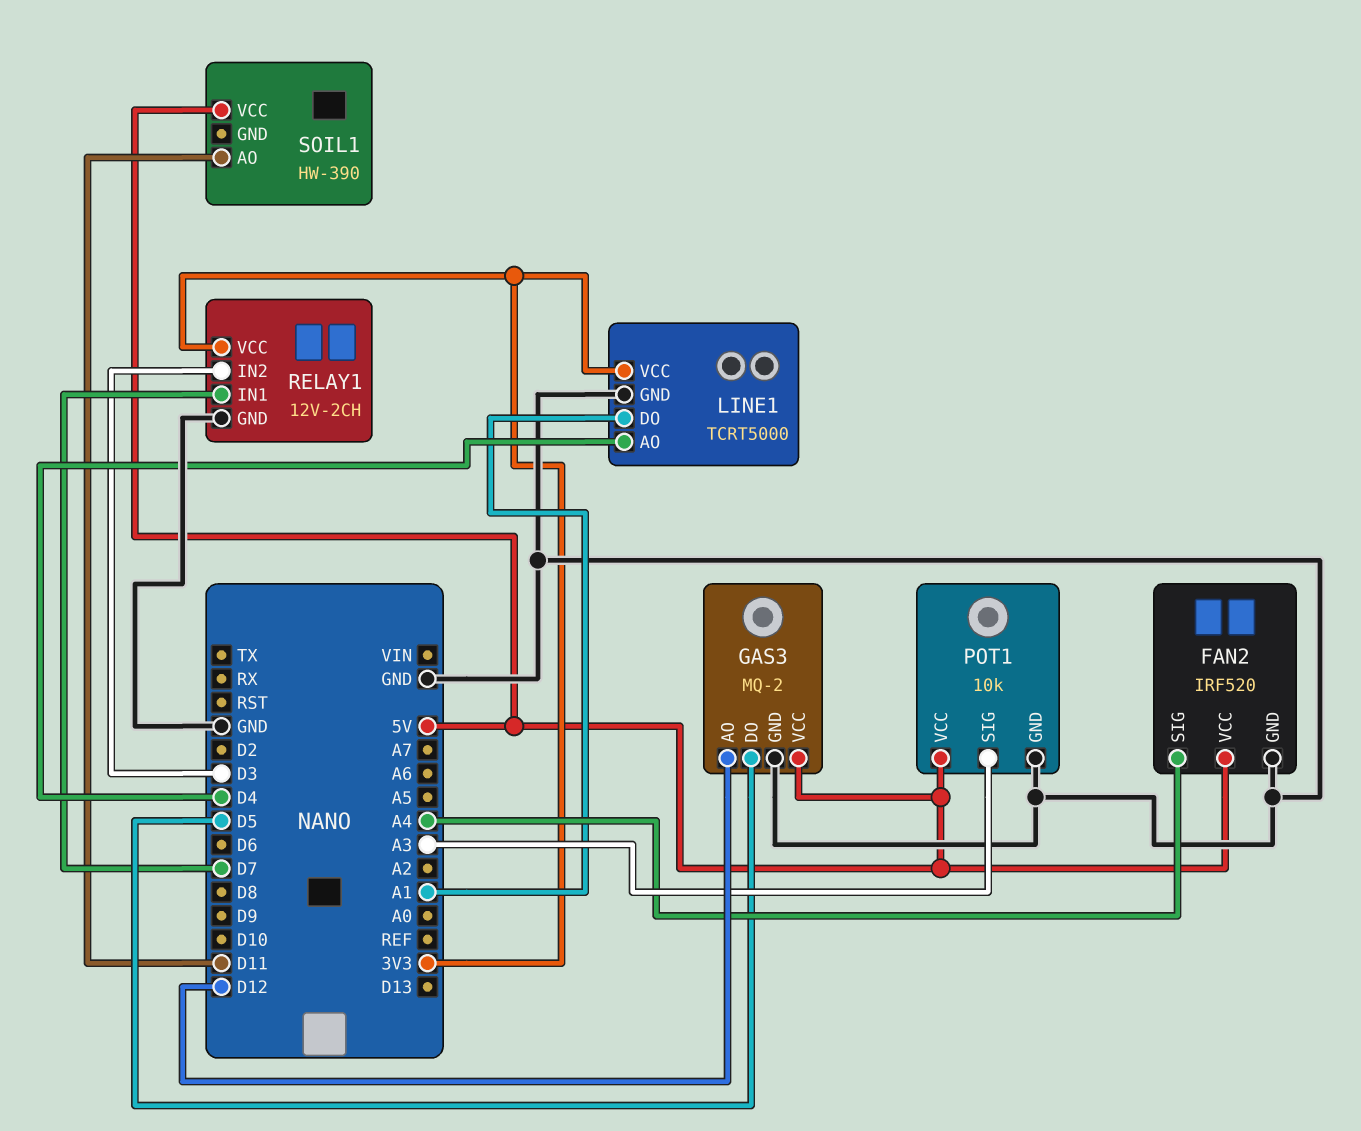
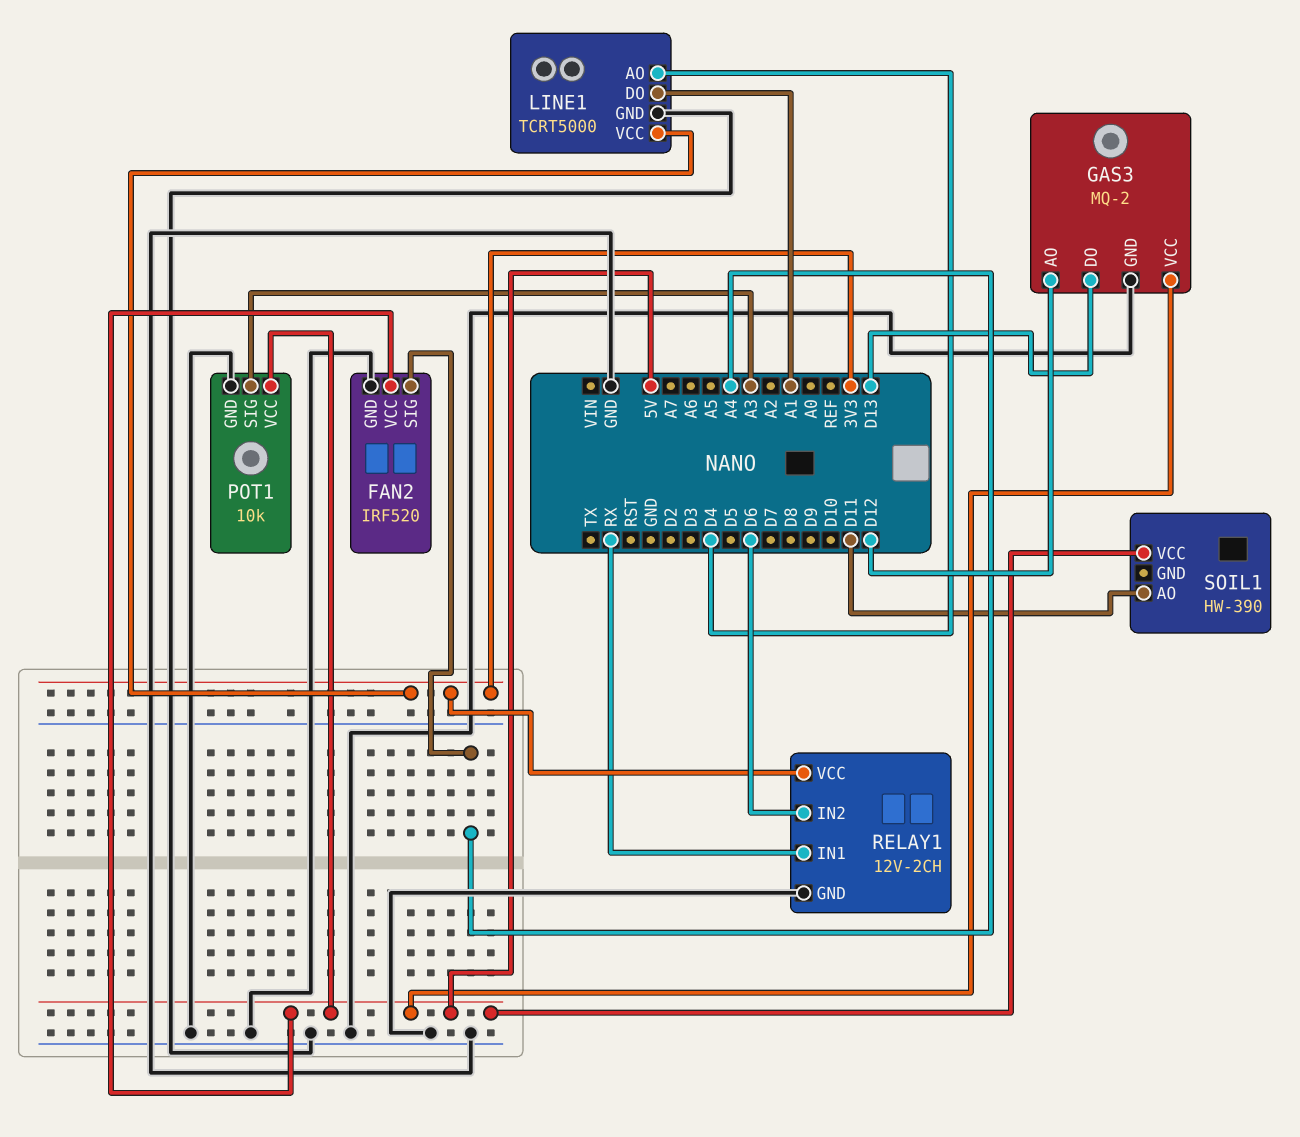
GAS3 pin DO: D5 -> D13
RELAY1 pin IN1: D7 -> RX
RELAY1 pin IN2: D3 -> D6

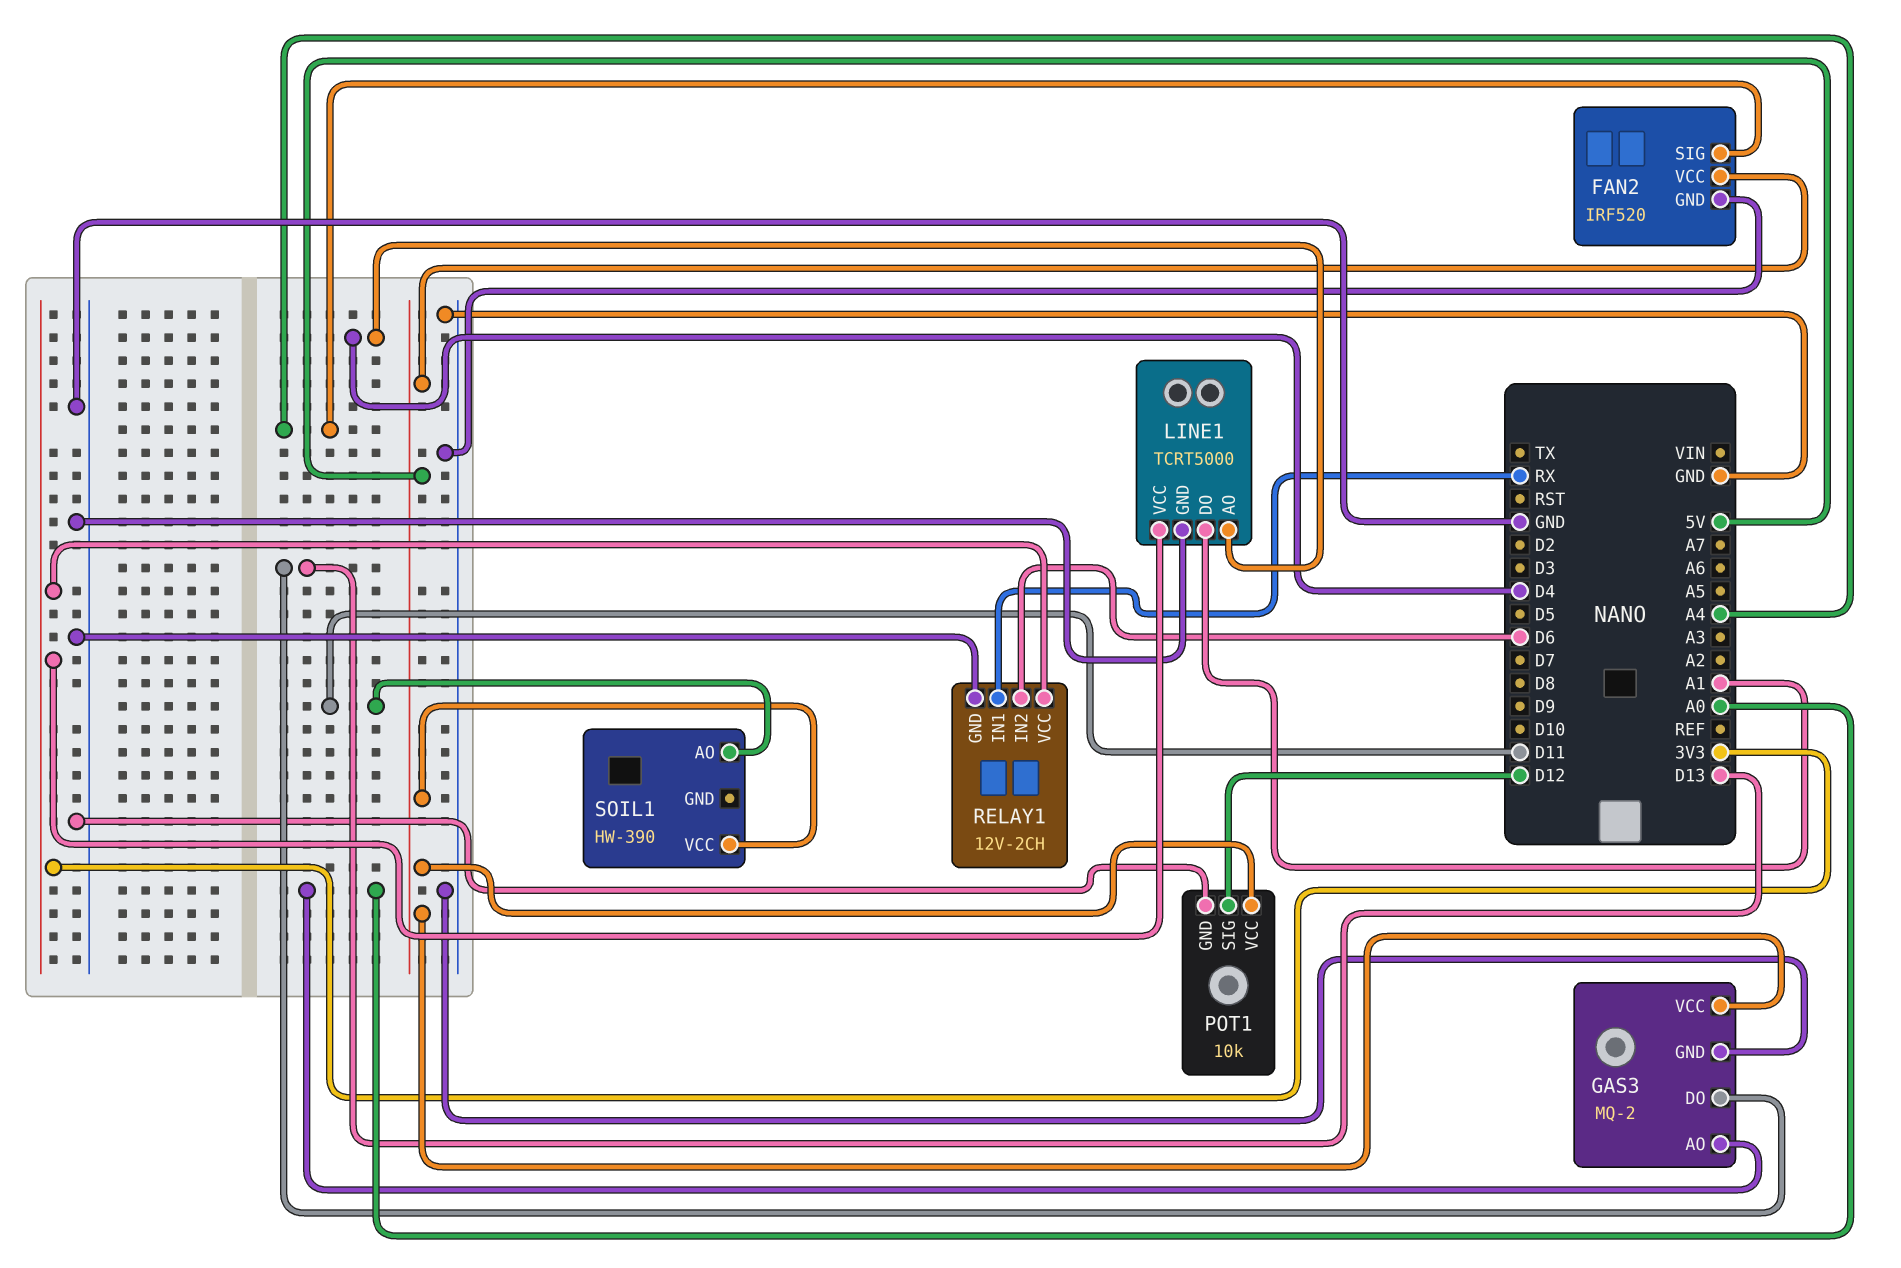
GAS3 pin AO: D12 -> A0
POT1 pin SIG: A3 -> D12

